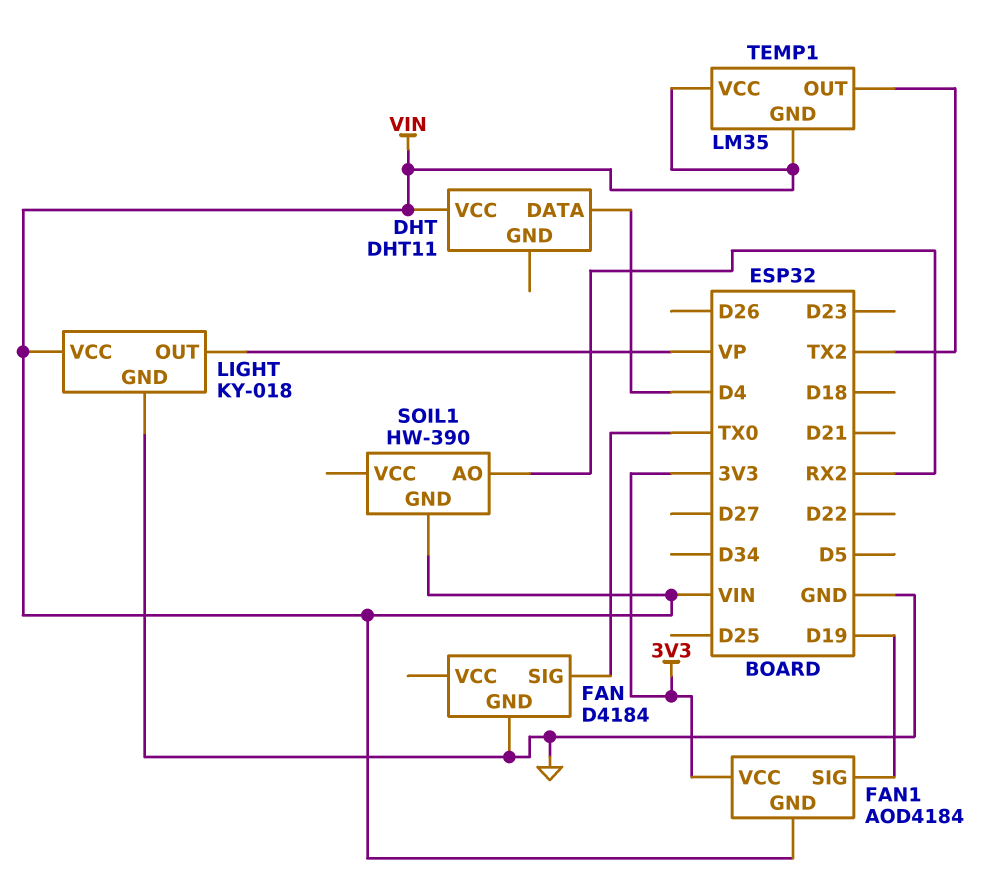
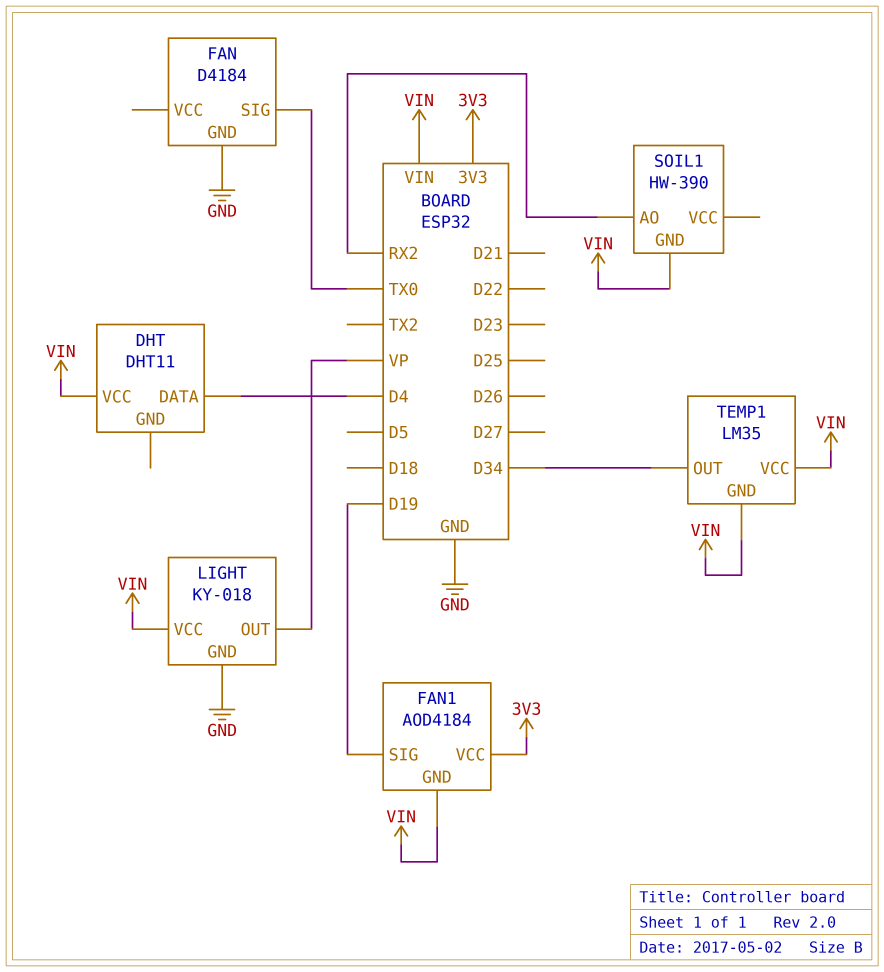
TEMP1 pin OUT: TX2 -> D34

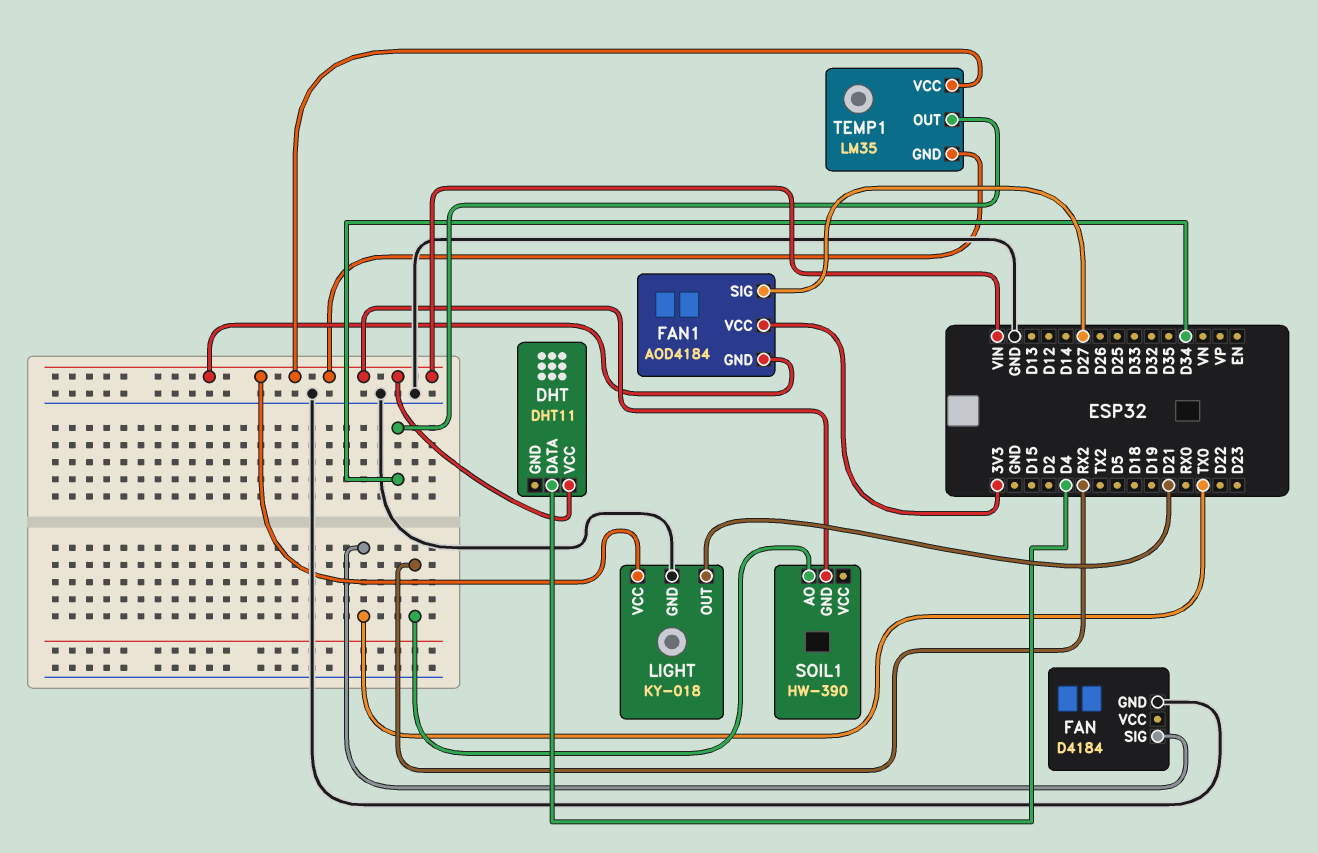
FAN1 pin SIG: D19 -> D27
LIGHT pin OUT: VP -> D21

